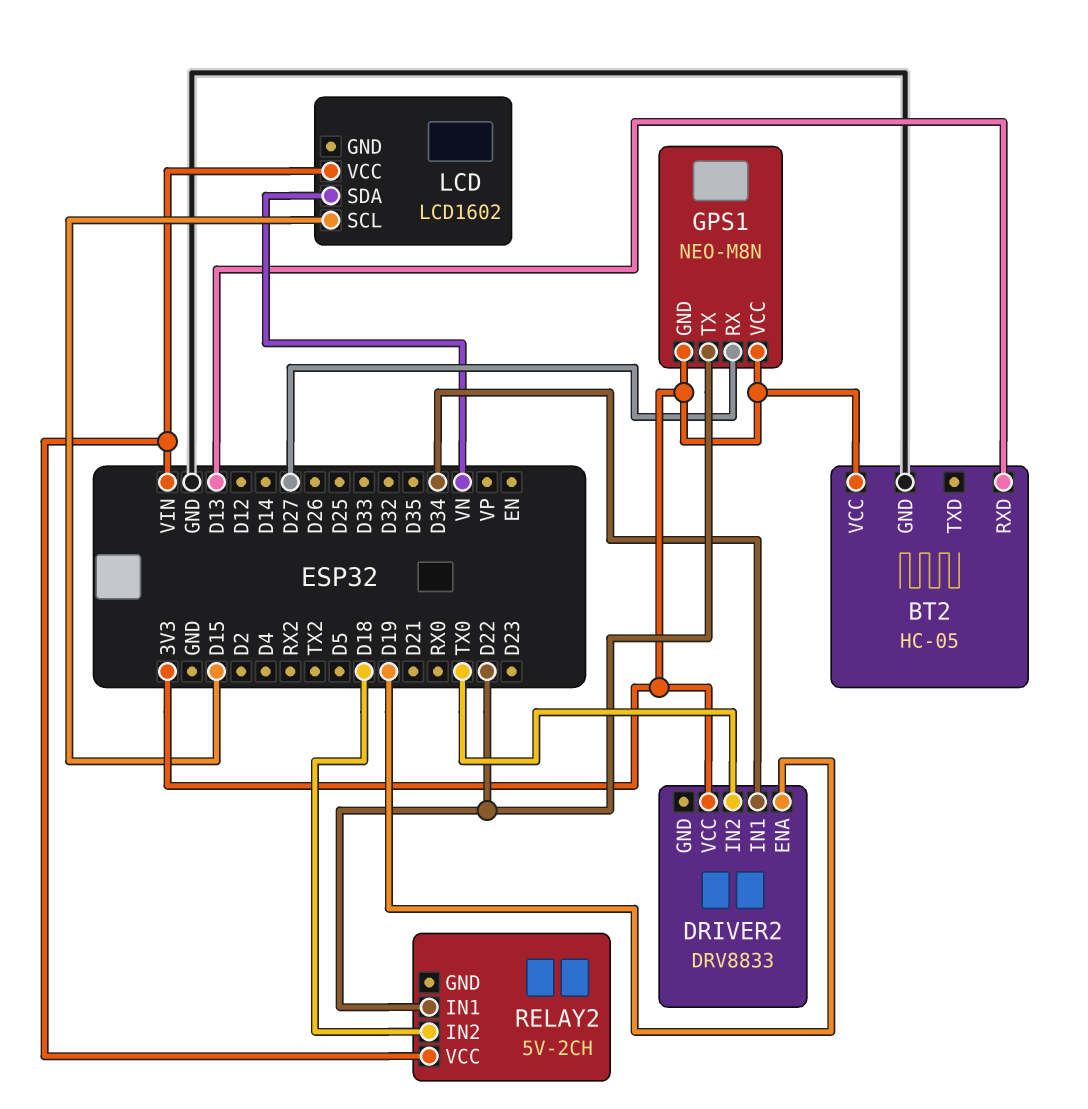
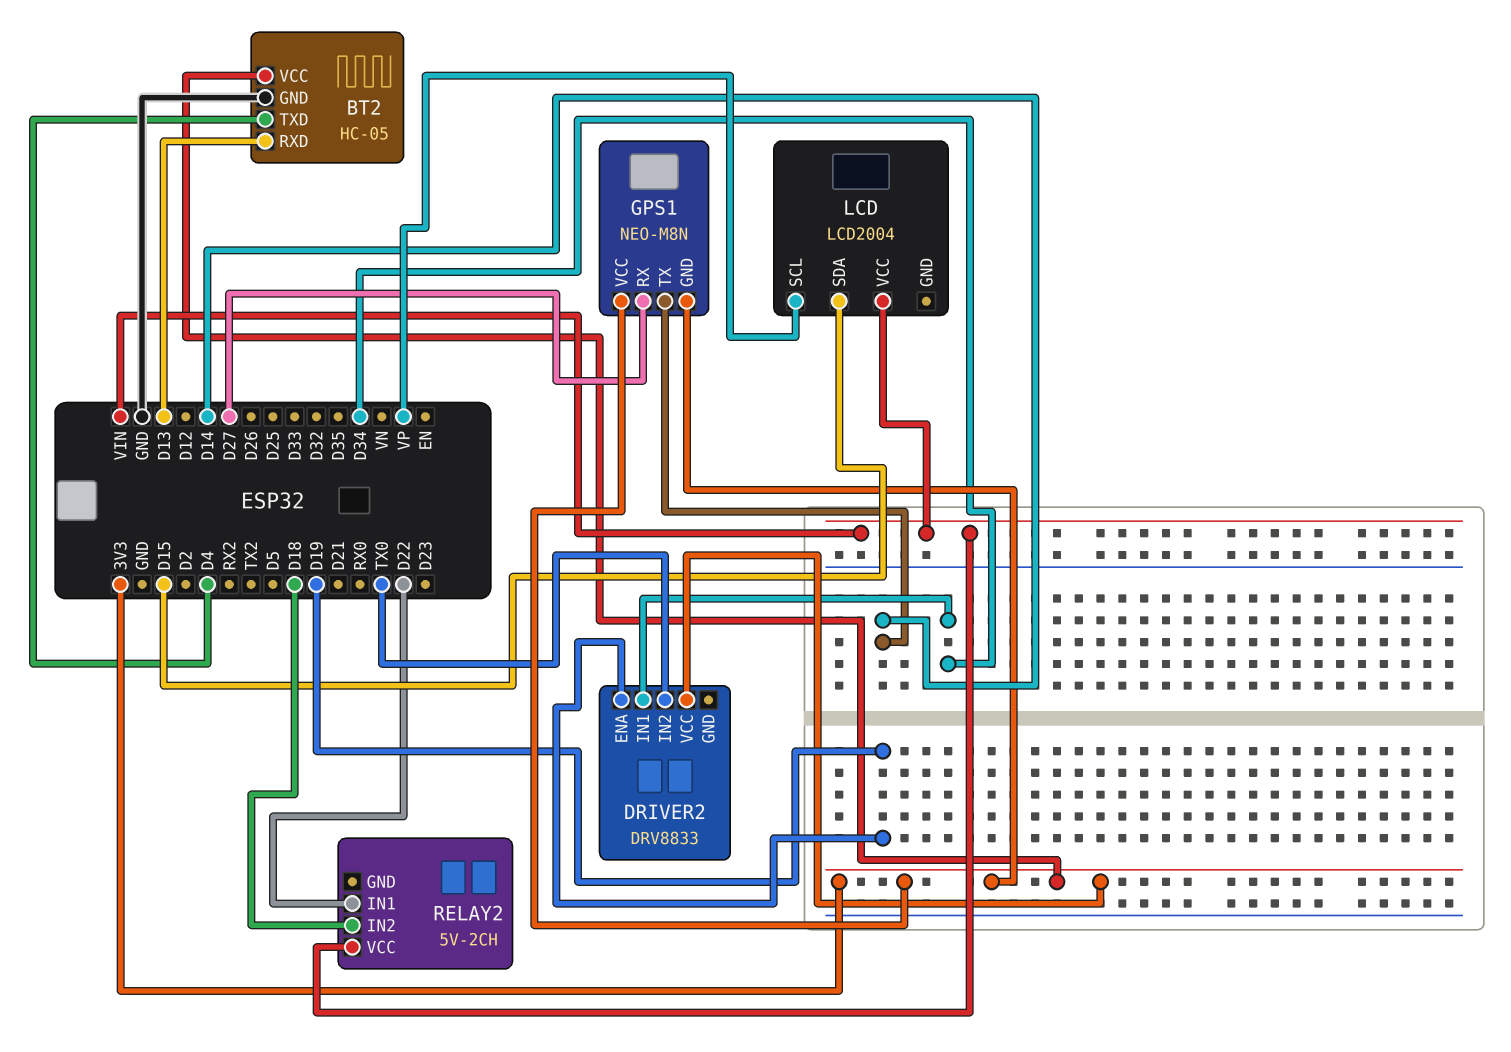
BT2 pin TXD: none -> D4
GPS1 pin TX: D22 -> D14
LCD: LCD1602 -> LCD2004
LCD pin SCL: D15 -> VP
LCD pin SDA: VN -> D15

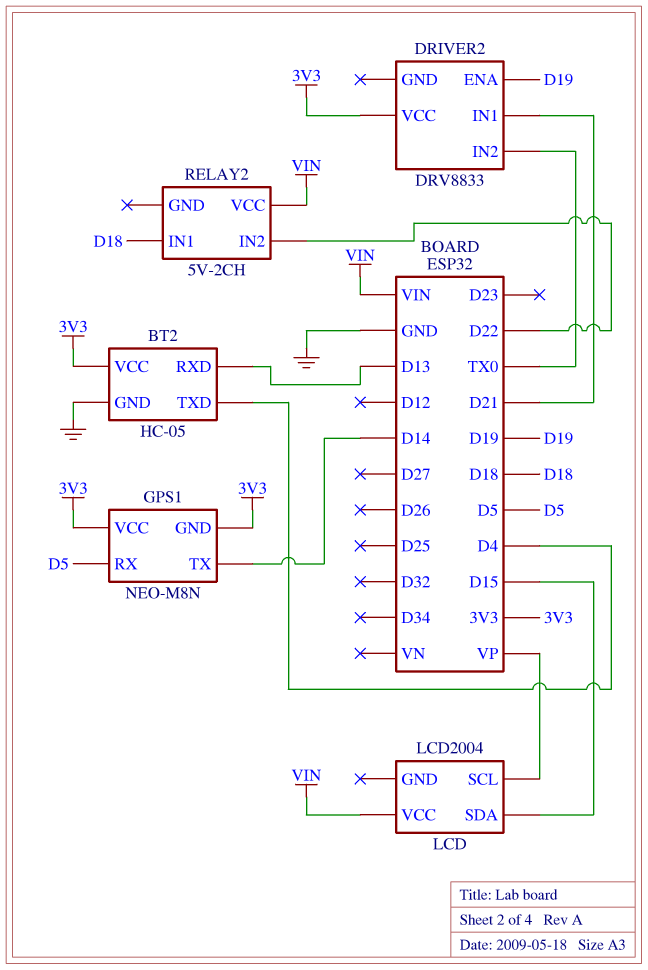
DRIVER2 pin IN1: D34 -> D21
GPS1 pin RX: D27 -> D5
RELAY2 pin IN1: D22 -> D18
RELAY2 pin IN2: D18 -> D22

